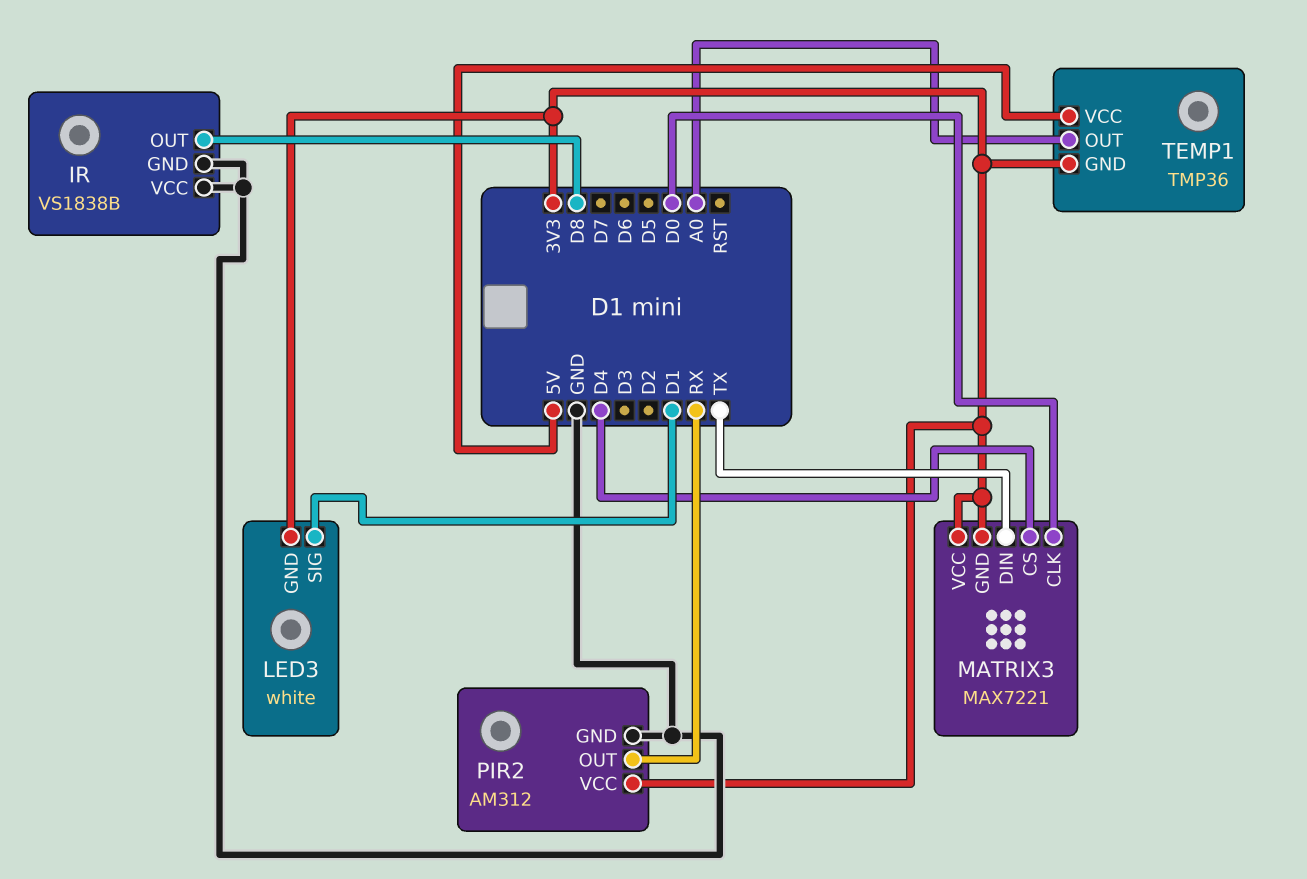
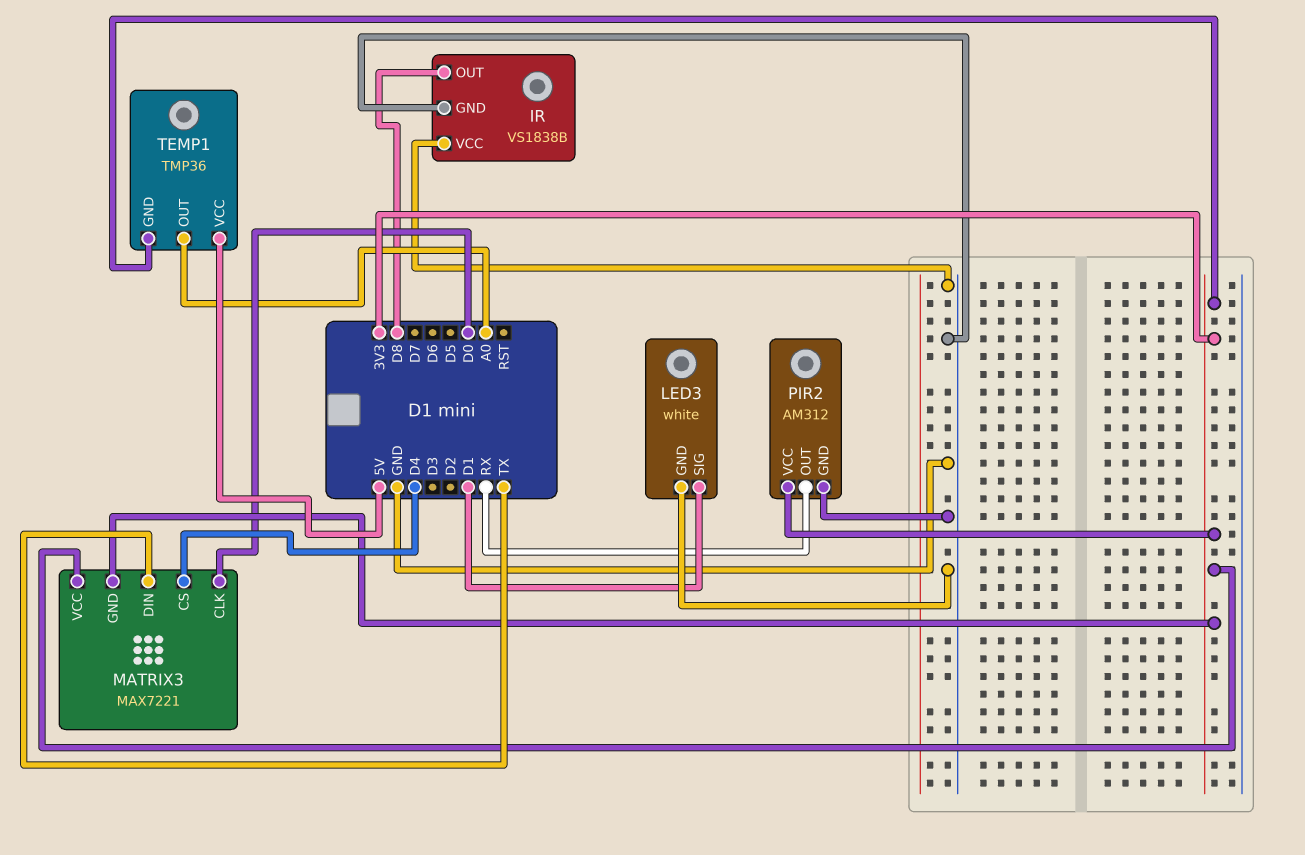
LED3 pin GND: 3V3 -> GND

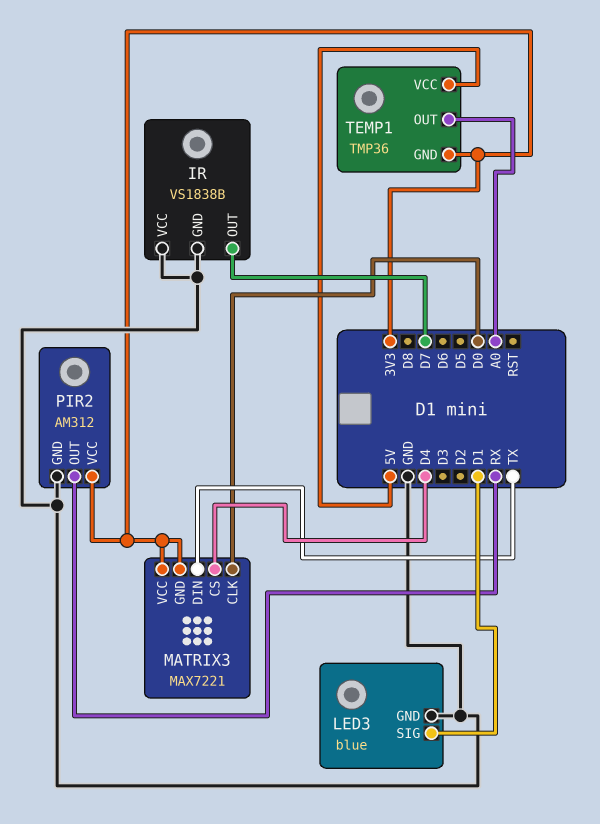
IR pin OUT: D8 -> D7
LED3: white -> blue

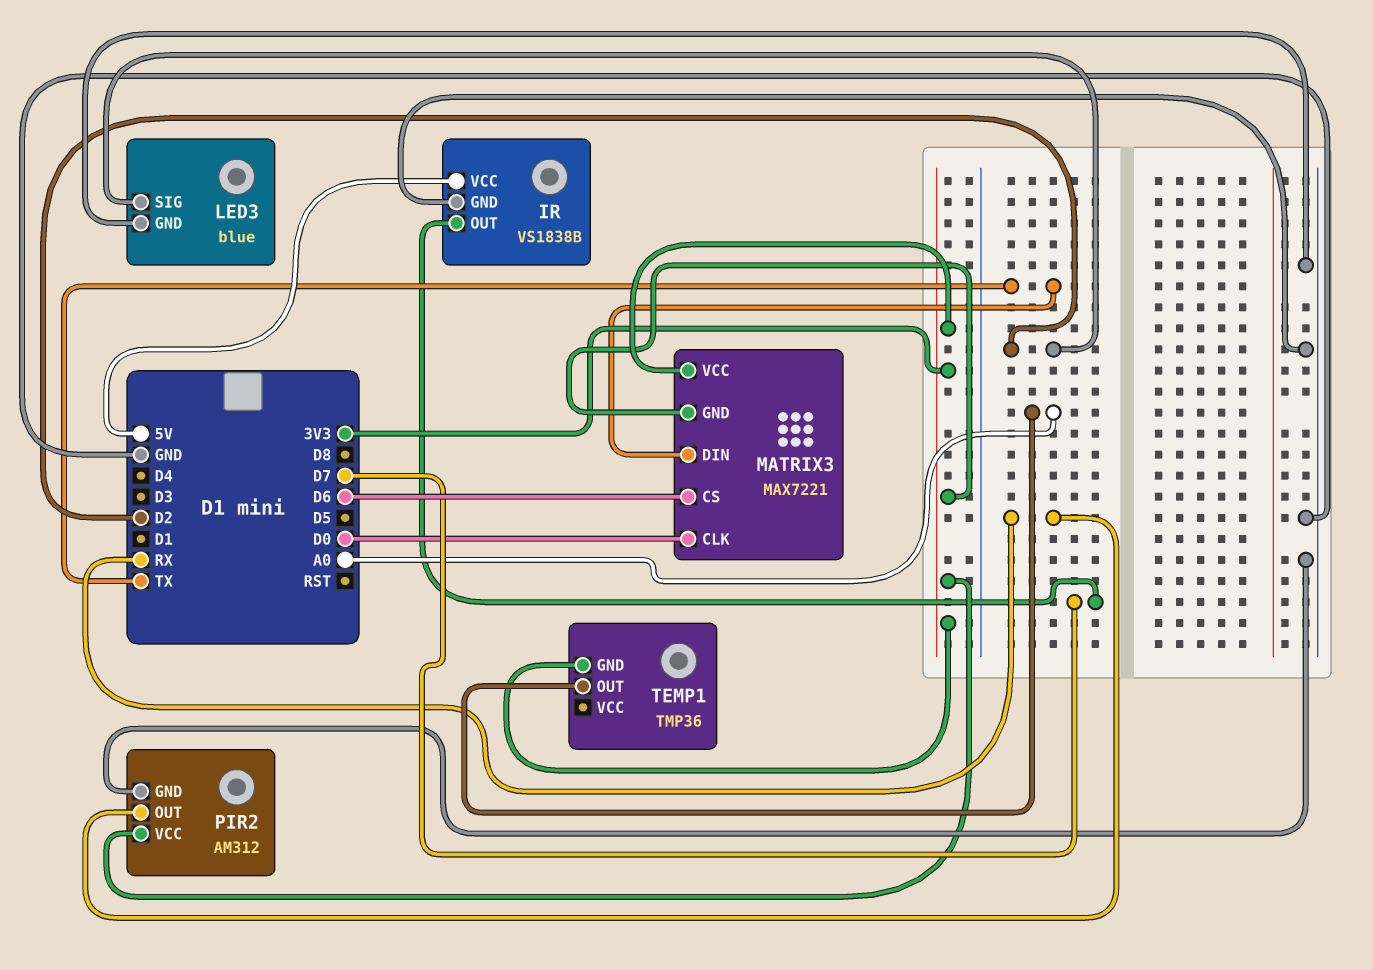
IR pin VCC: GND -> 5V
LED3 pin SIG: D1 -> D2
MATRIX3 pin CS: D4 -> D6
TEMP1 pin VCC: 5V -> none

